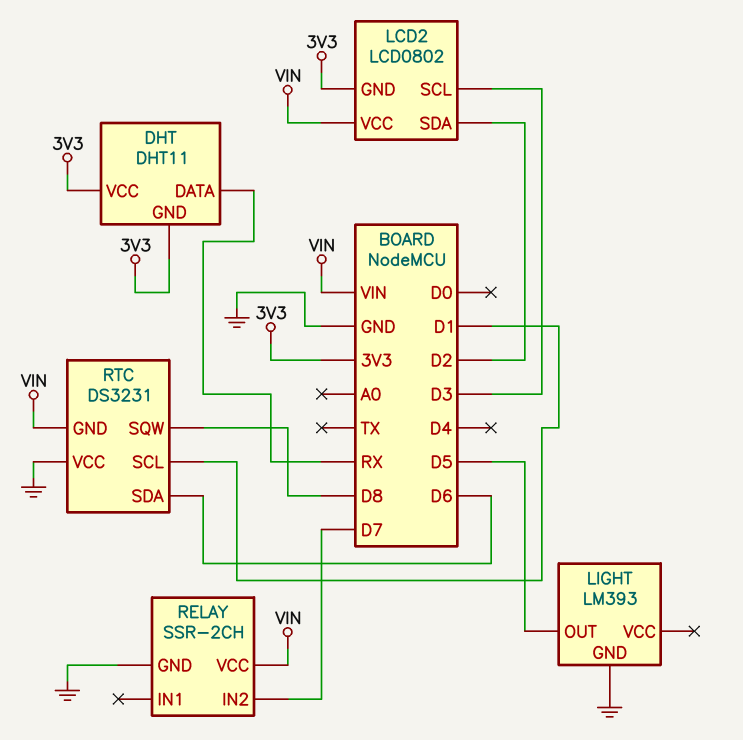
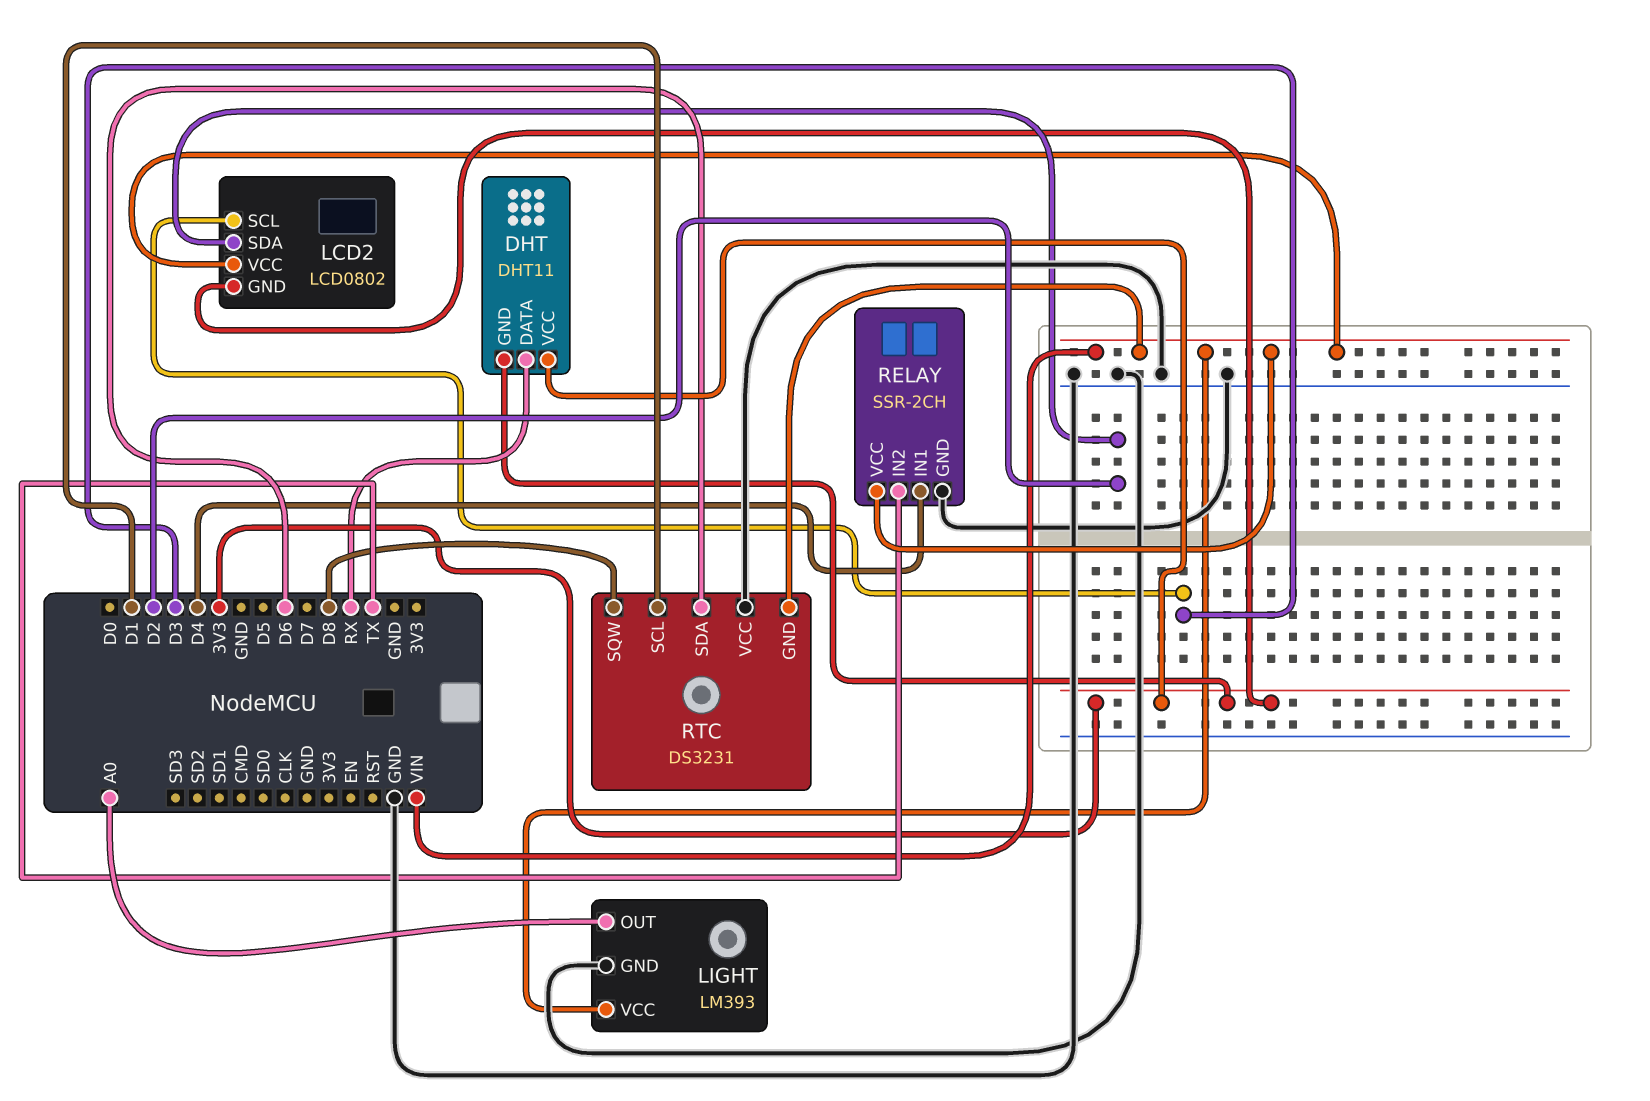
LIGHT pin OUT: D5 -> A0
LIGHT pin VCC: none -> VIN
RELAY pin IN1: none -> D4
RELAY pin IN2: D7 -> TX

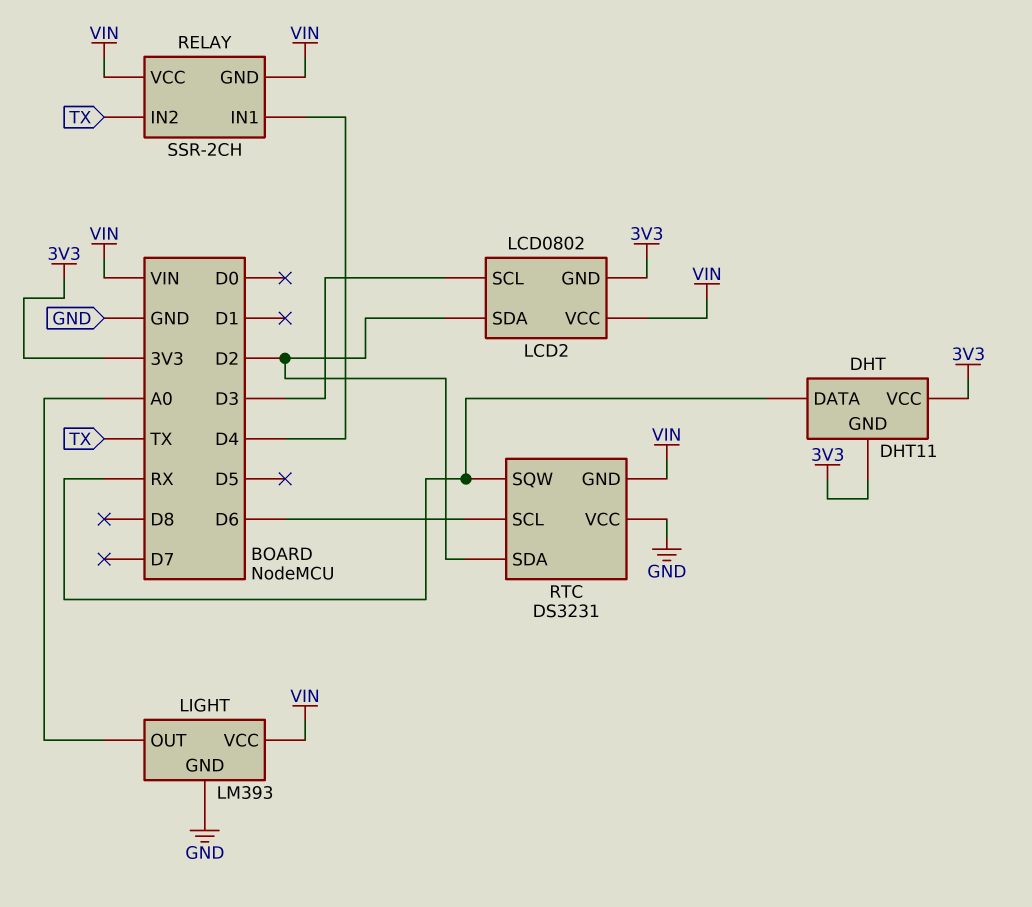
RELAY pin GND: GND -> VIN
RTC pin SCL: D1 -> D6
RTC pin SDA: D6 -> D2
RTC pin SQW: D8 -> RX

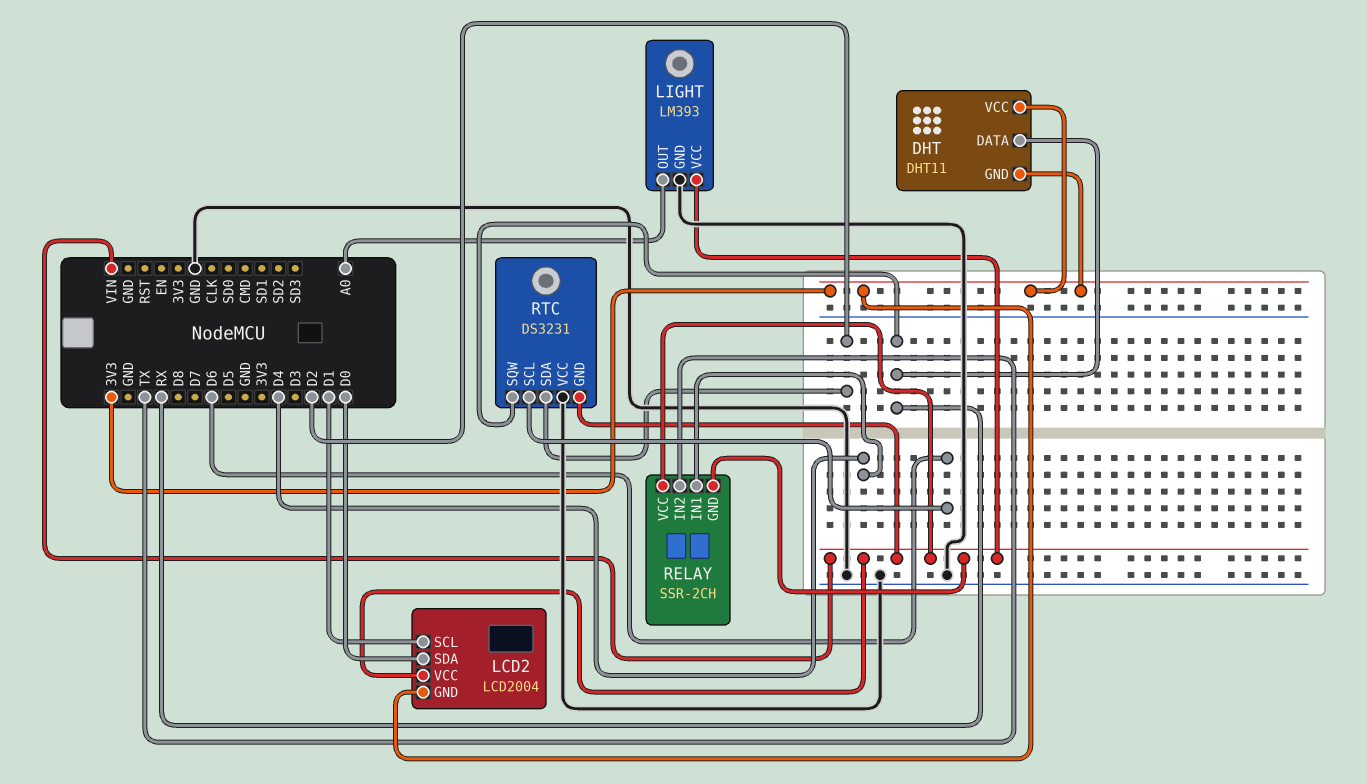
LCD2: LCD0802 -> LCD2004
LCD2 pin SCL: D3 -> D1
LCD2 pin SDA: D2 -> D0

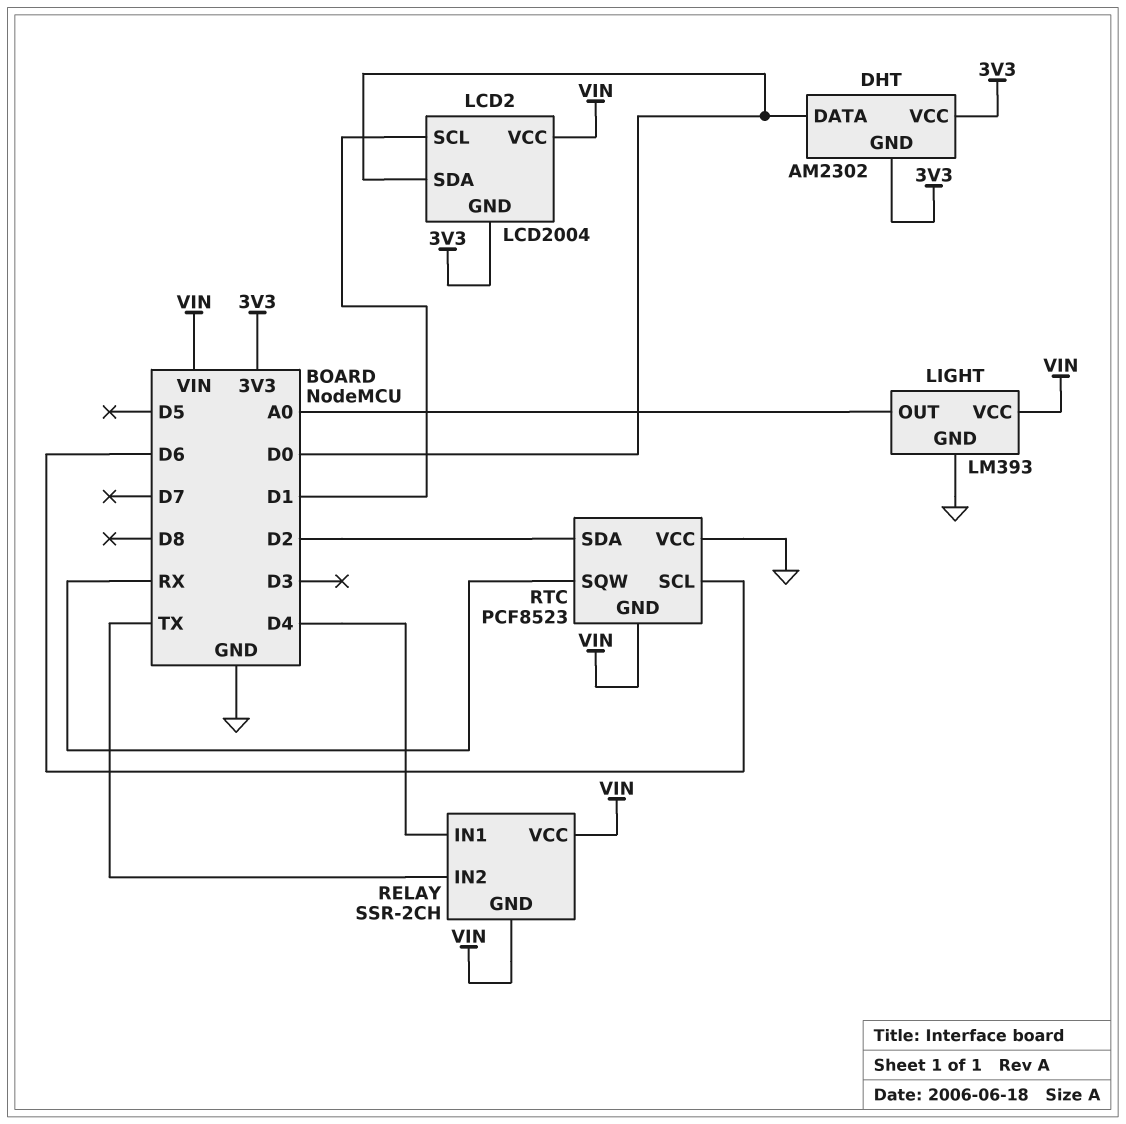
DHT: DHT11 -> AM2302
DHT pin DATA: RX -> D0
RTC: DS3231 -> PCF8523

